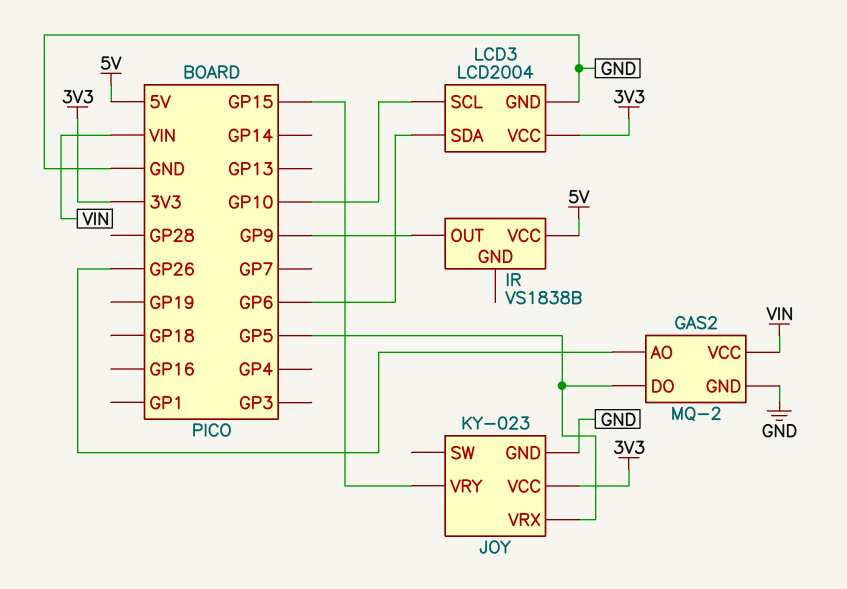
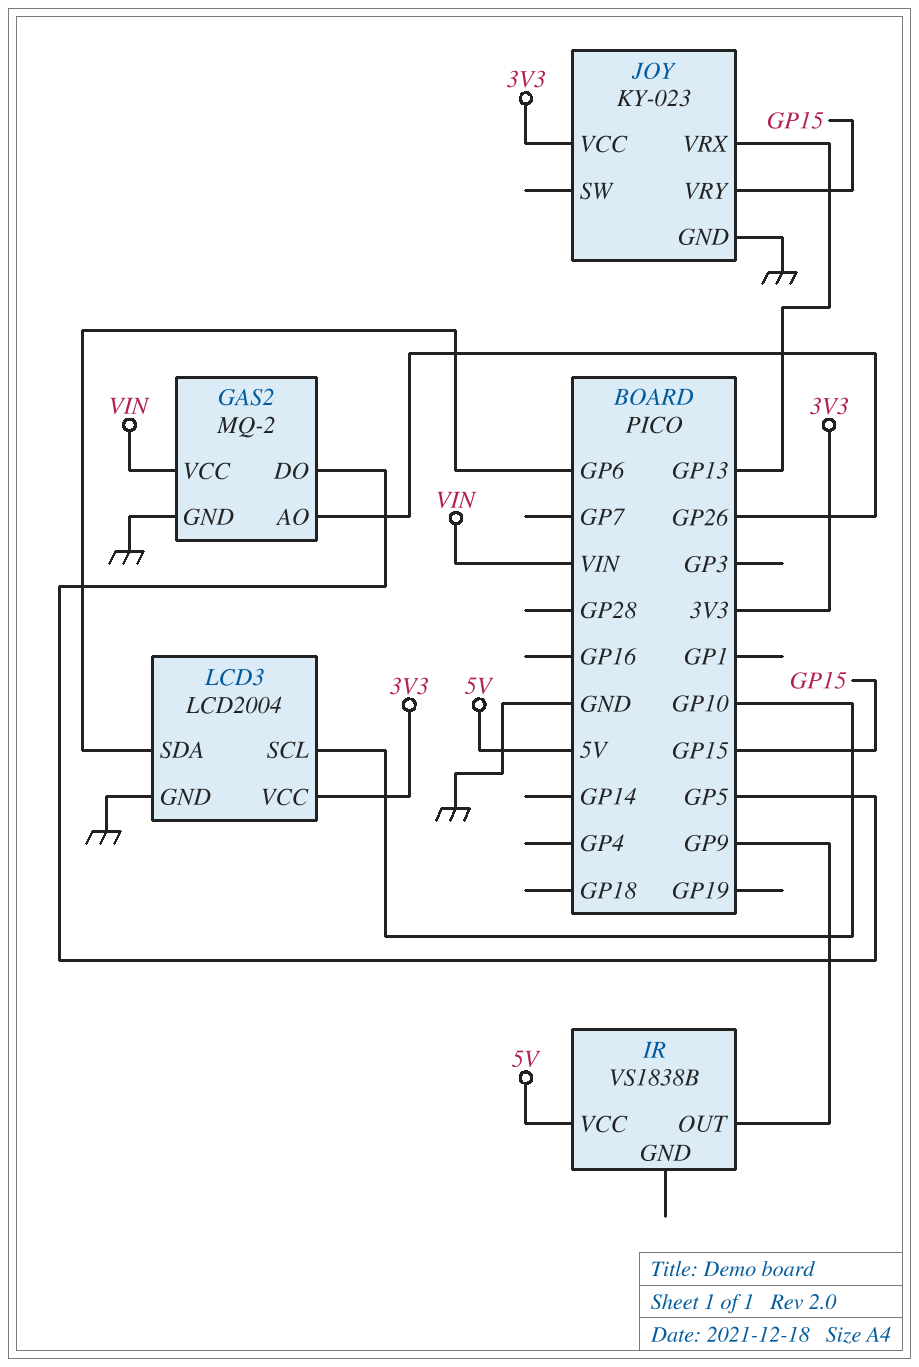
JOY pin VRX: GP5 -> GP13

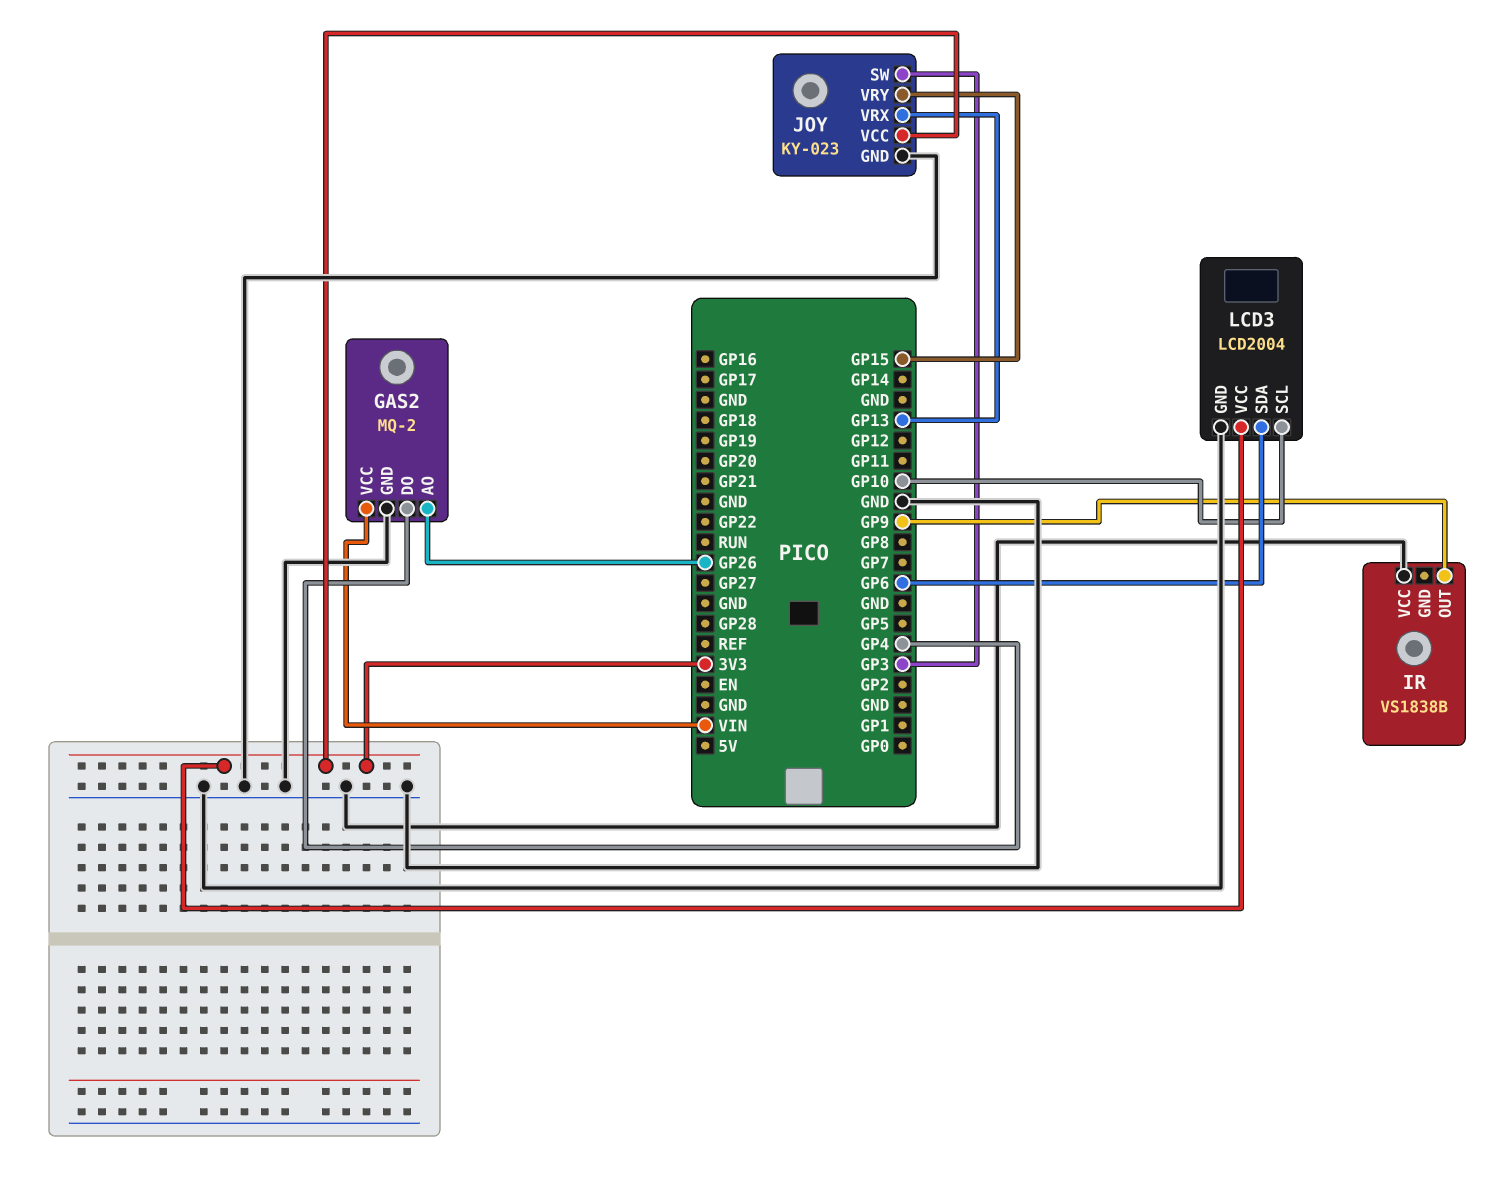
GAS2 pin DO: GP5 -> GP4
IR pin VCC: 5V -> GND
JOY pin SW: none -> GP3

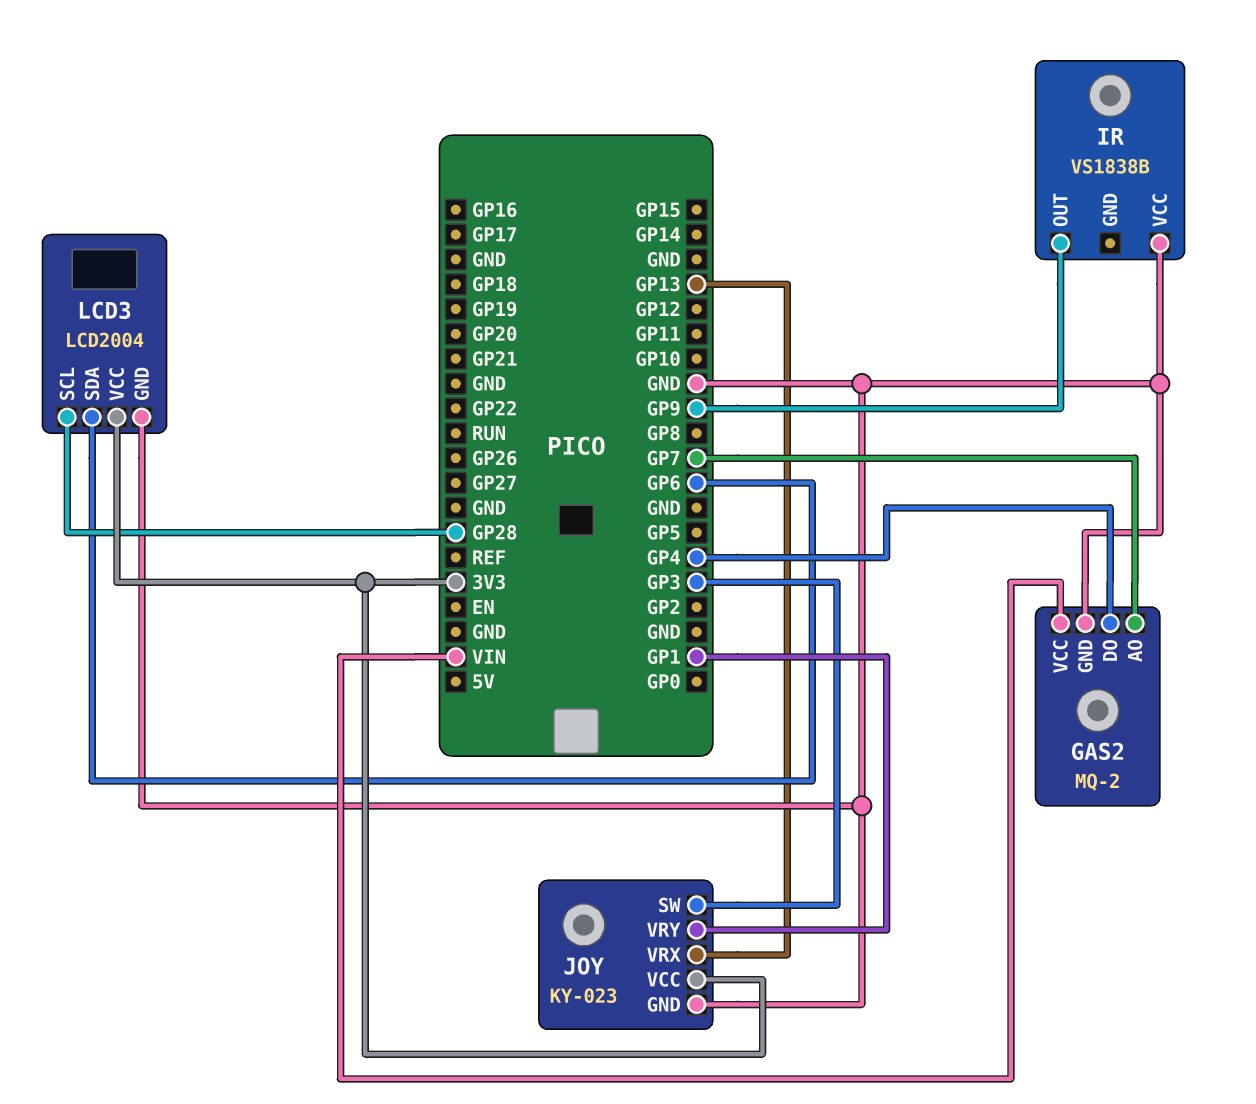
GAS2 pin AO: GP26 -> GP7
JOY pin VRY: GP15 -> GP1
LCD3 pin SCL: GP10 -> GP28

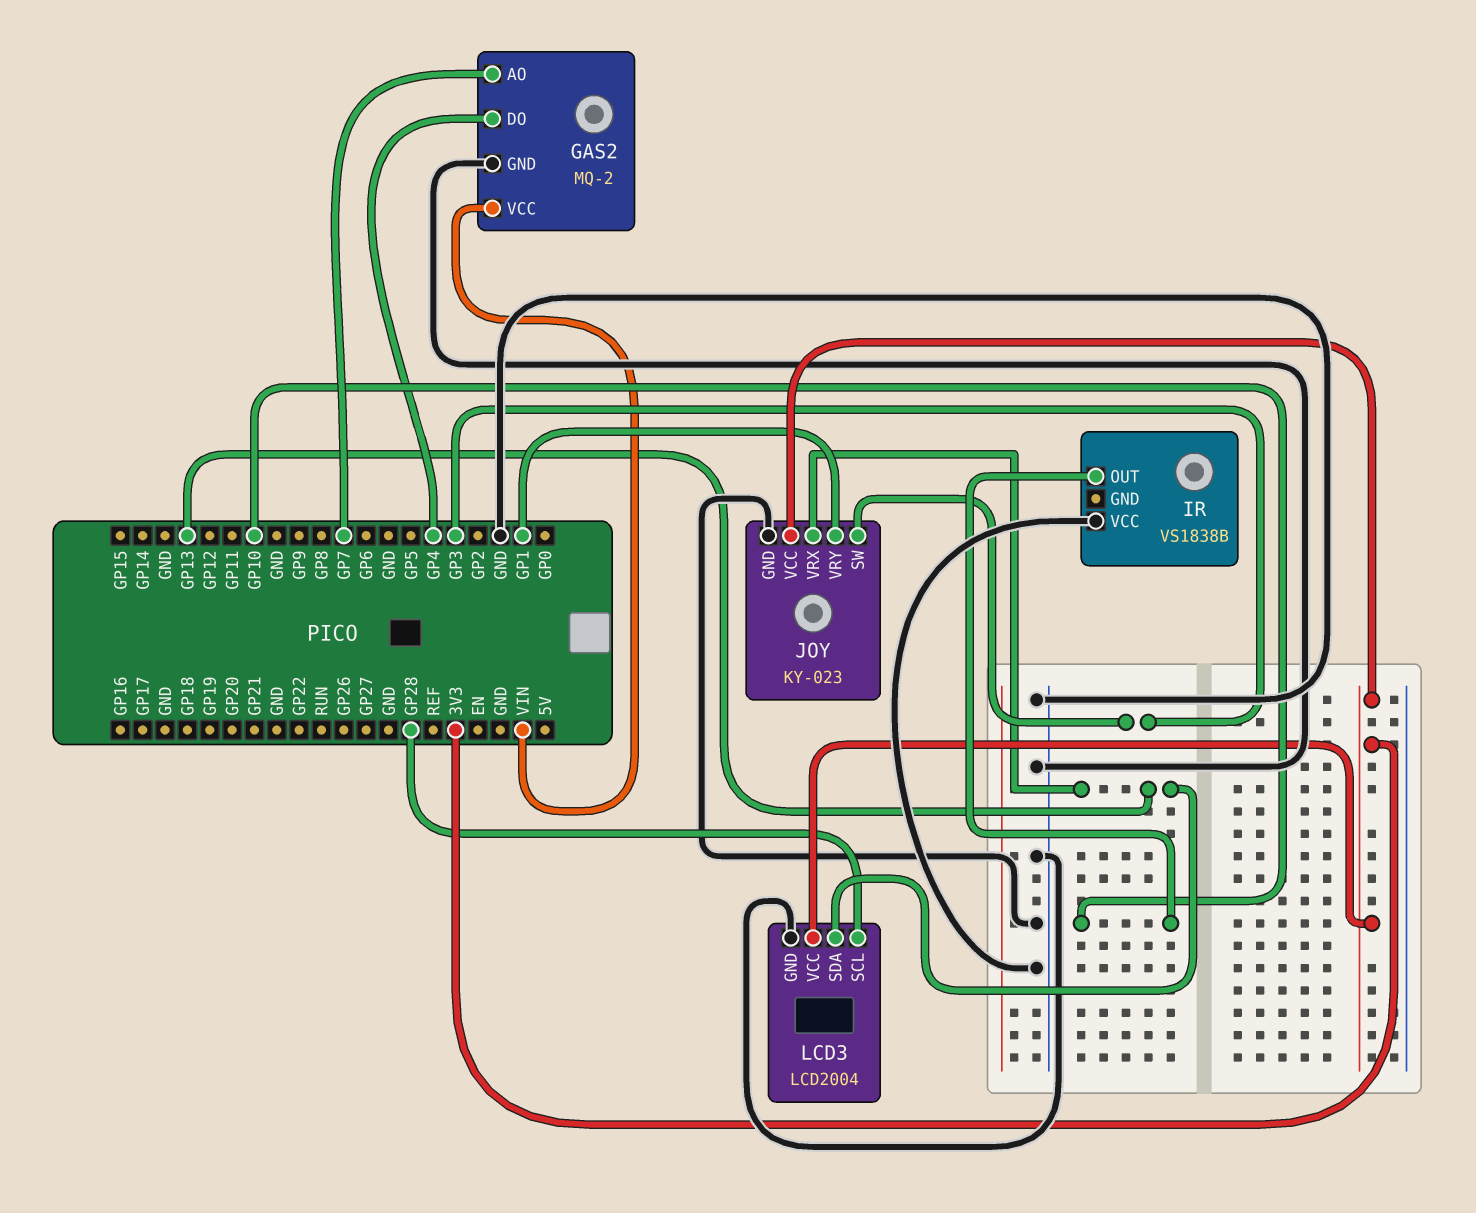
IR pin OUT: GP9 -> GP10
LCD3 pin SDA: GP6 -> GP13

